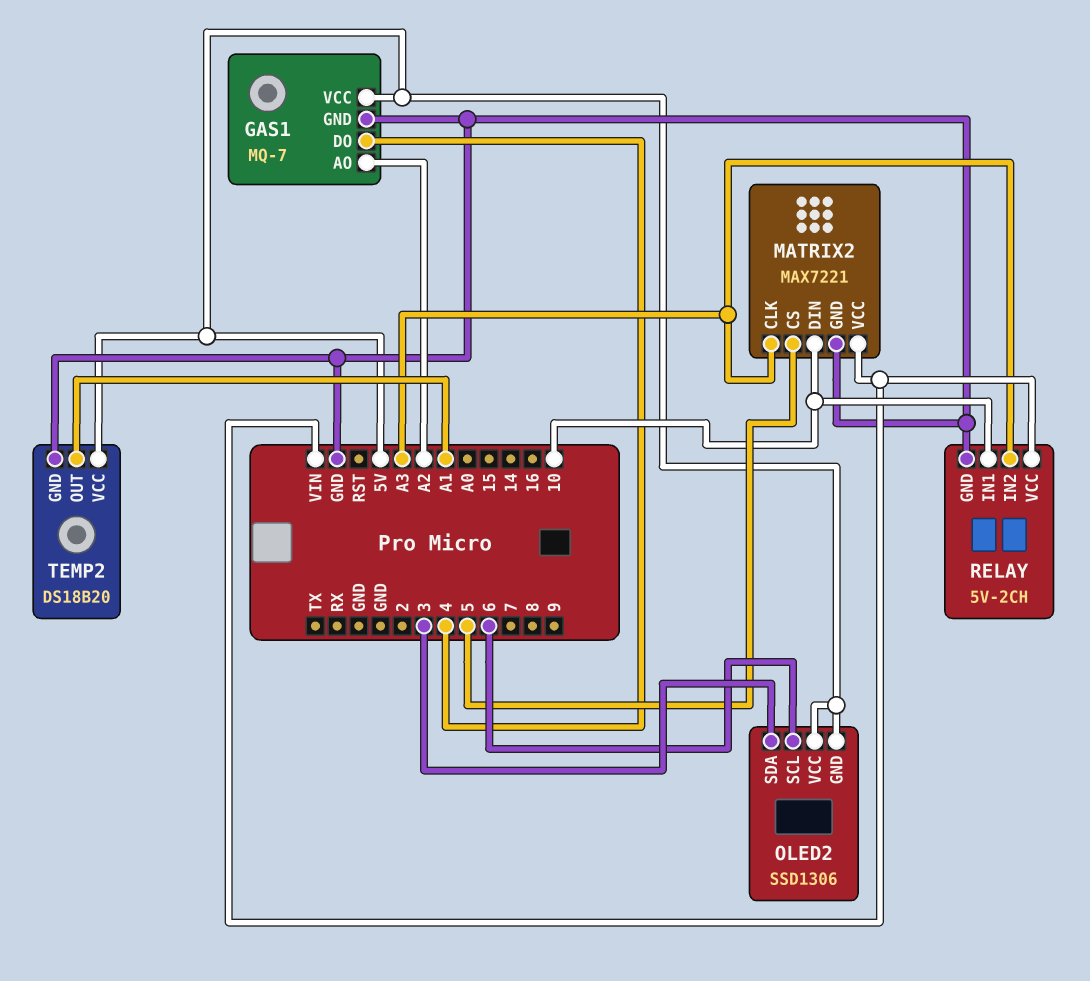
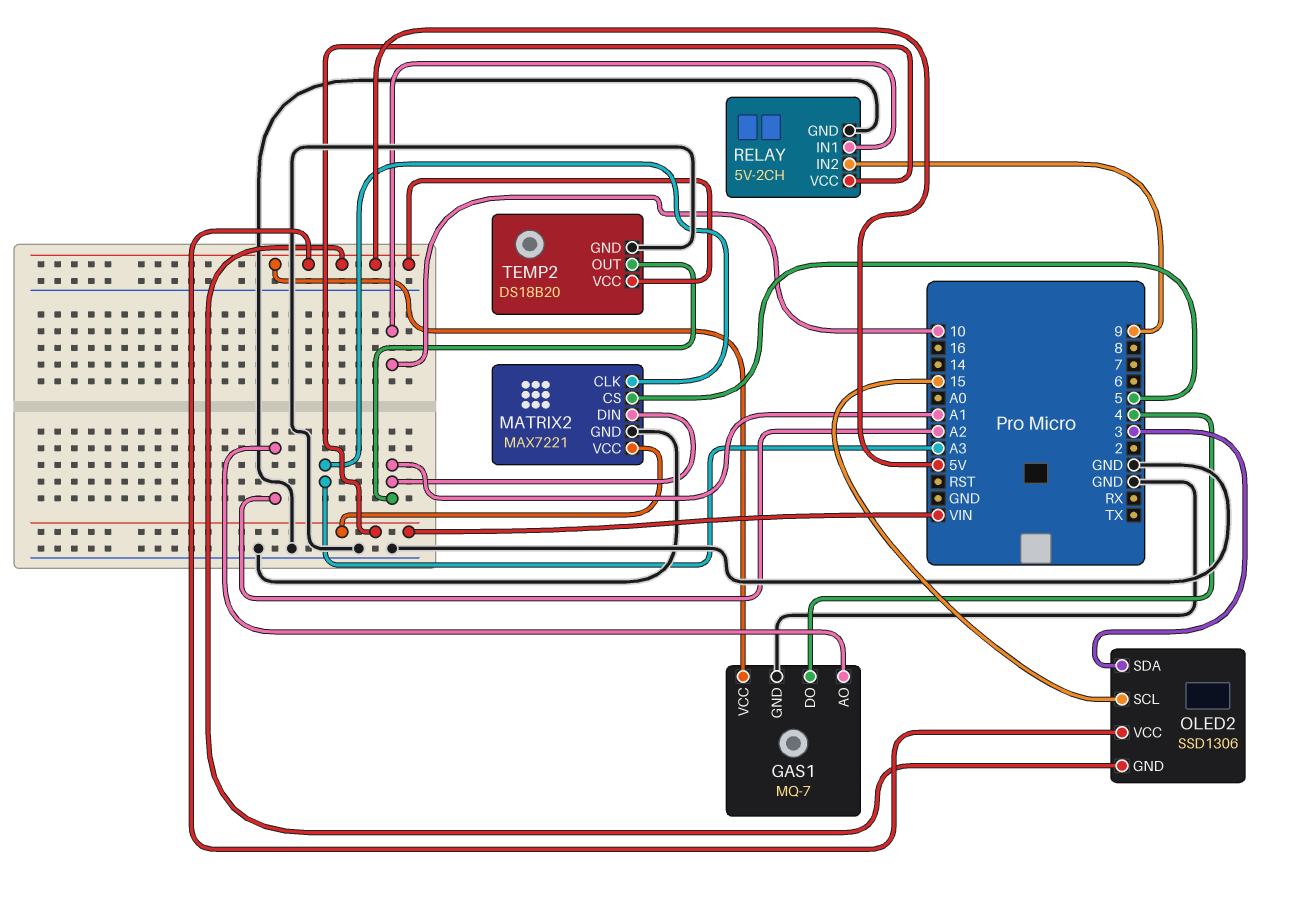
MATRIX2 pin DIN: 10 -> A1
OLED2 pin SCL: 6 -> 15
RELAY pin IN2: A3 -> 9

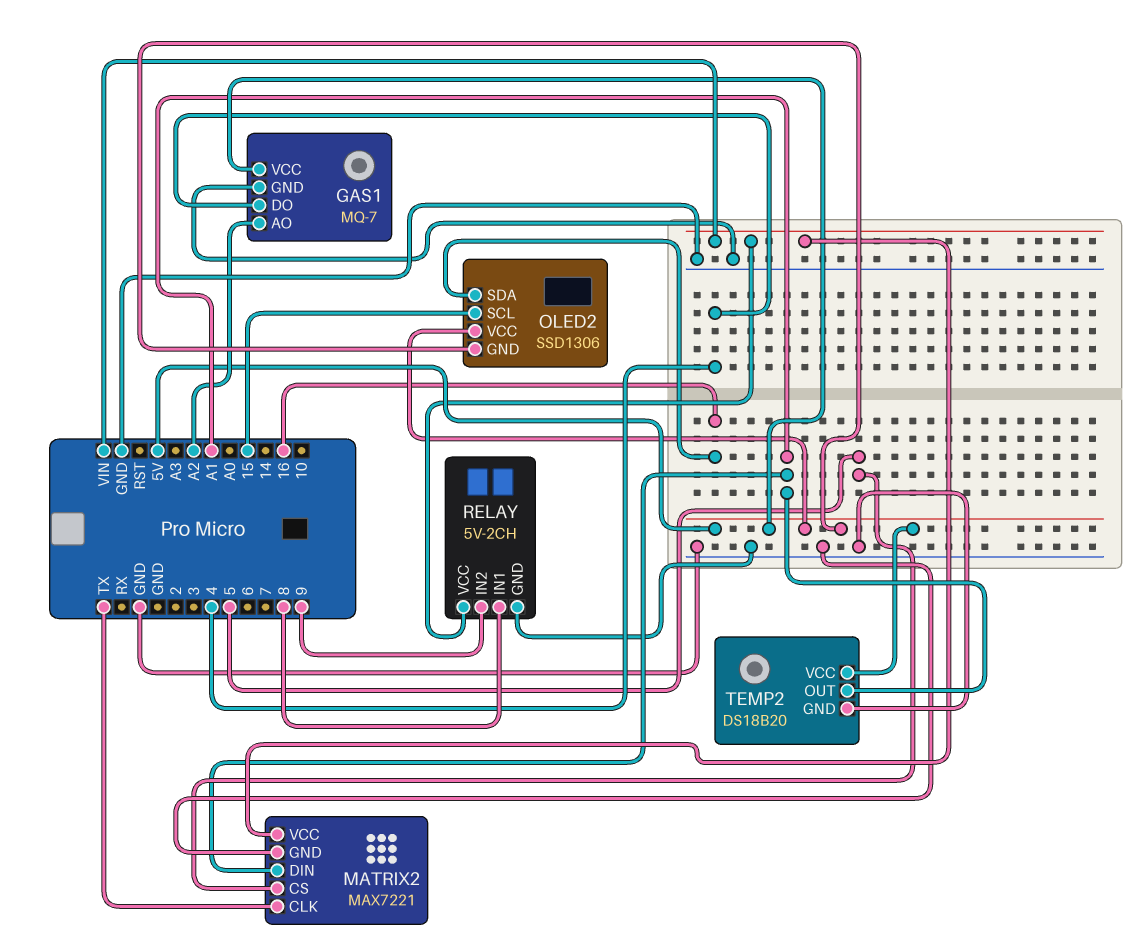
MATRIX2 pin CLK: A3 -> TX
OLED2 pin SDA: 3 -> 16
RELAY pin IN1: 10 -> 8

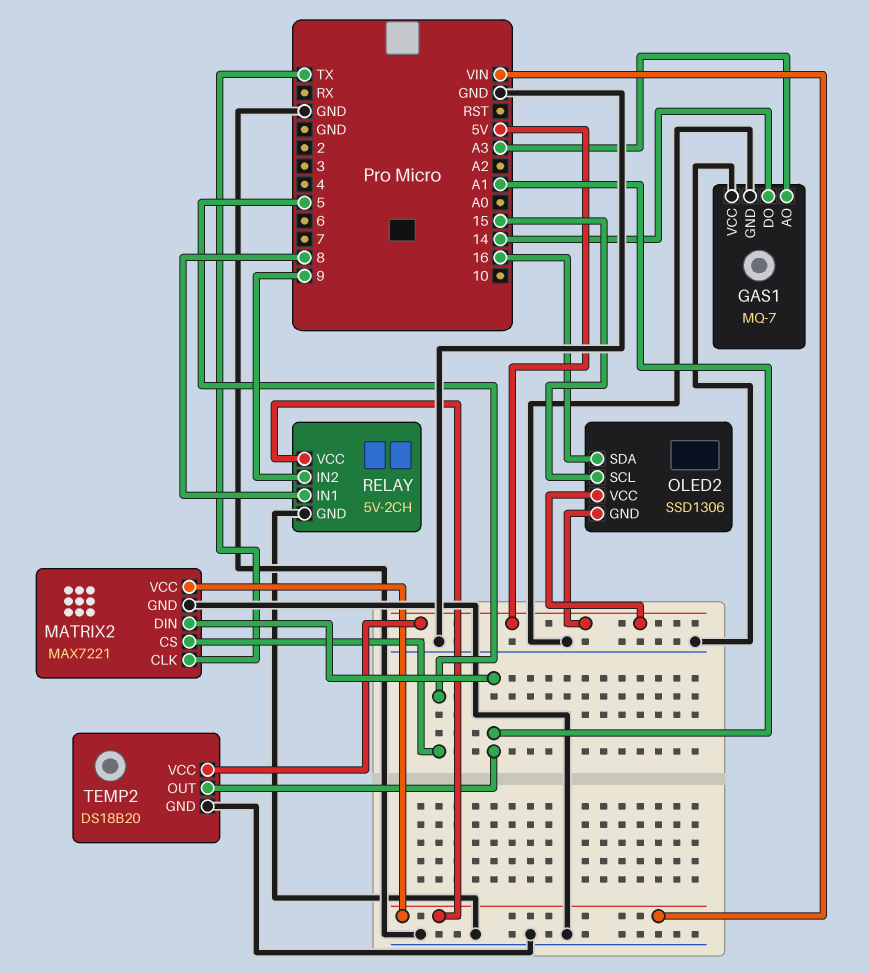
GAS1 pin AO: A2 -> A3
GAS1 pin DO: 4 -> 14
GAS1 pin VCC: 5V -> GND

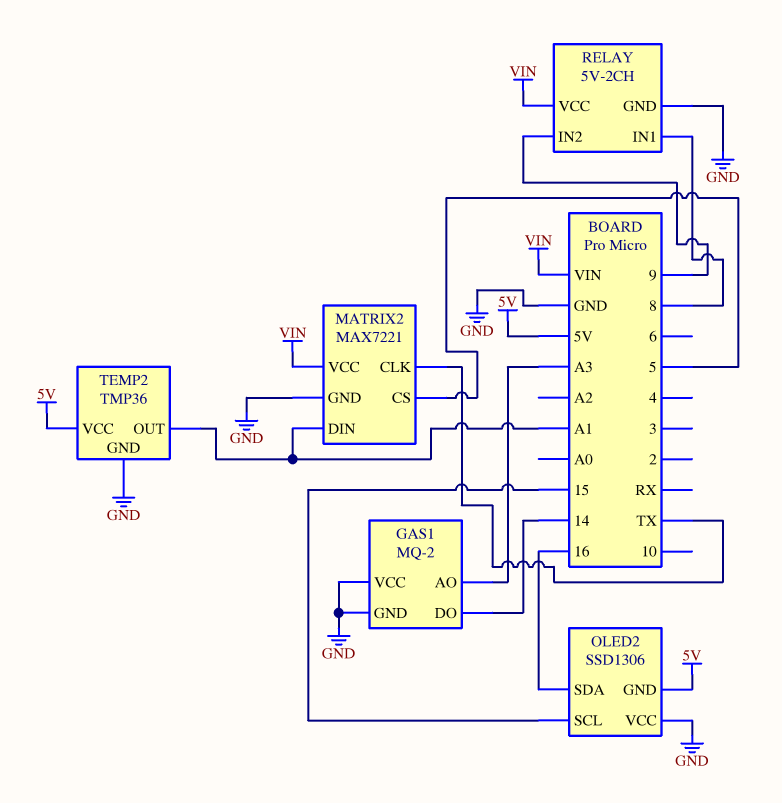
GAS1: MQ-7 -> MQ-2
OLED2 pin VCC: 5V -> GND
TEMP2: DS18B20 -> TMP36

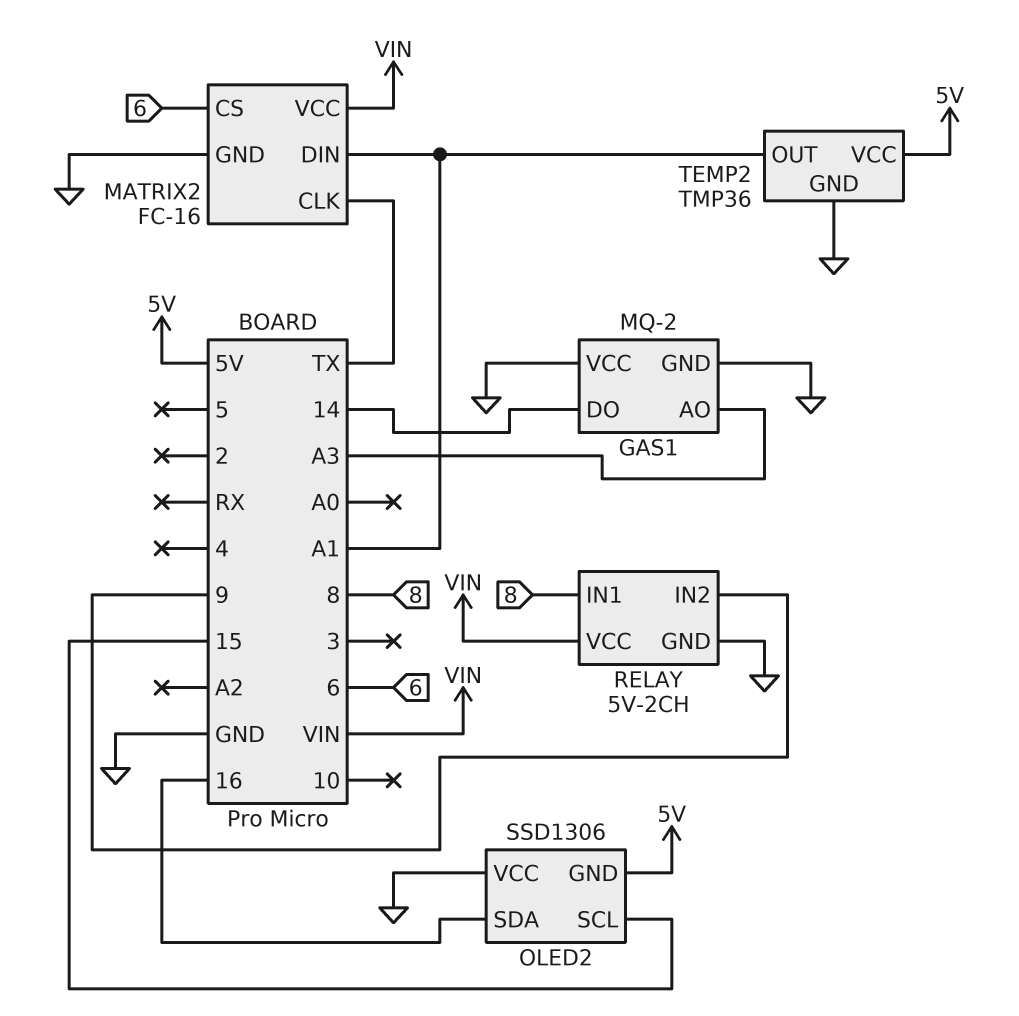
MATRIX2: MAX7221 -> FC-16
MATRIX2 pin CS: 5 -> 6

